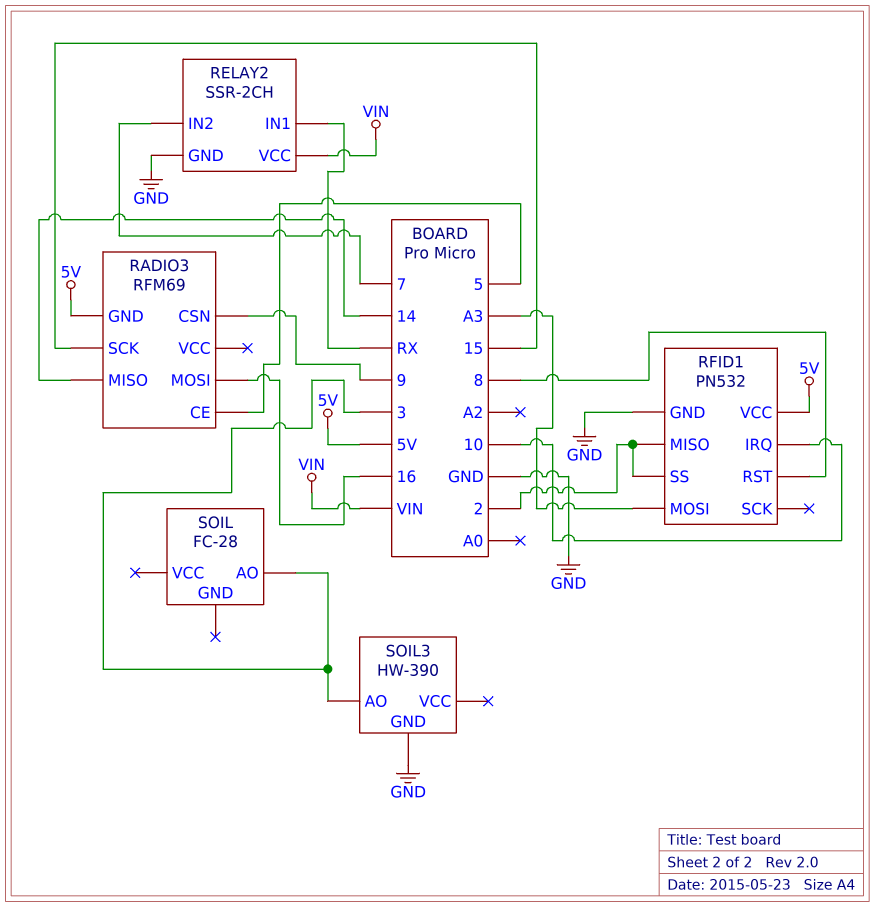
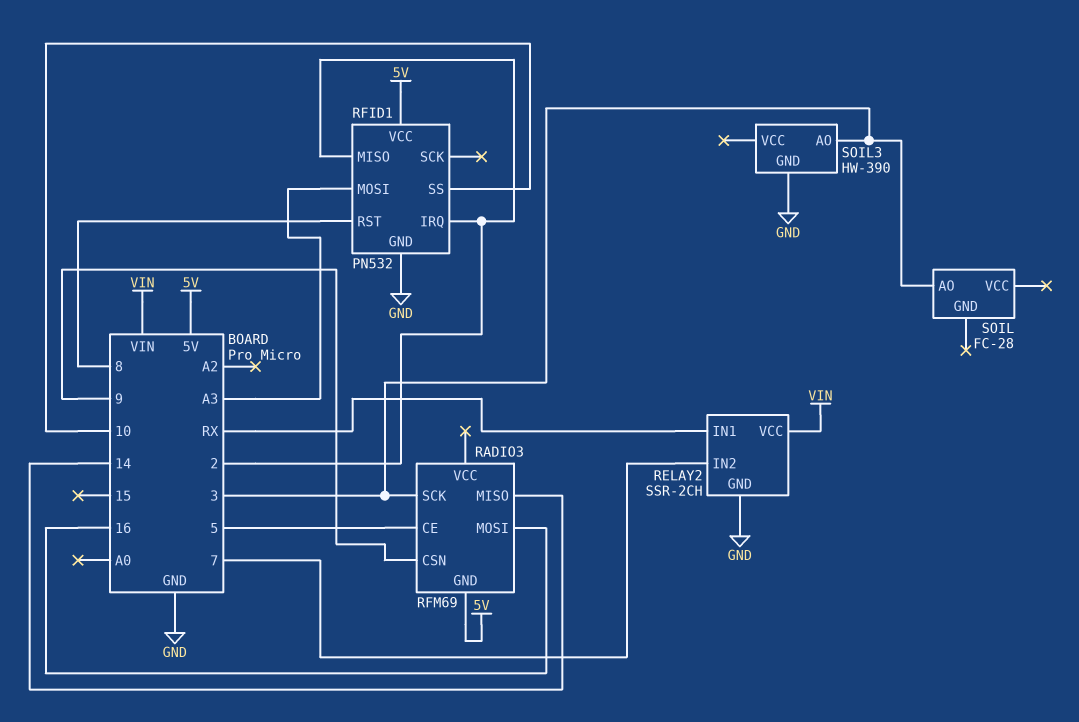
RADIO3 pin SCK: 15 -> 3
RFID1 pin IRQ: 10 -> 2
RFID1 pin SS: 2 -> 10

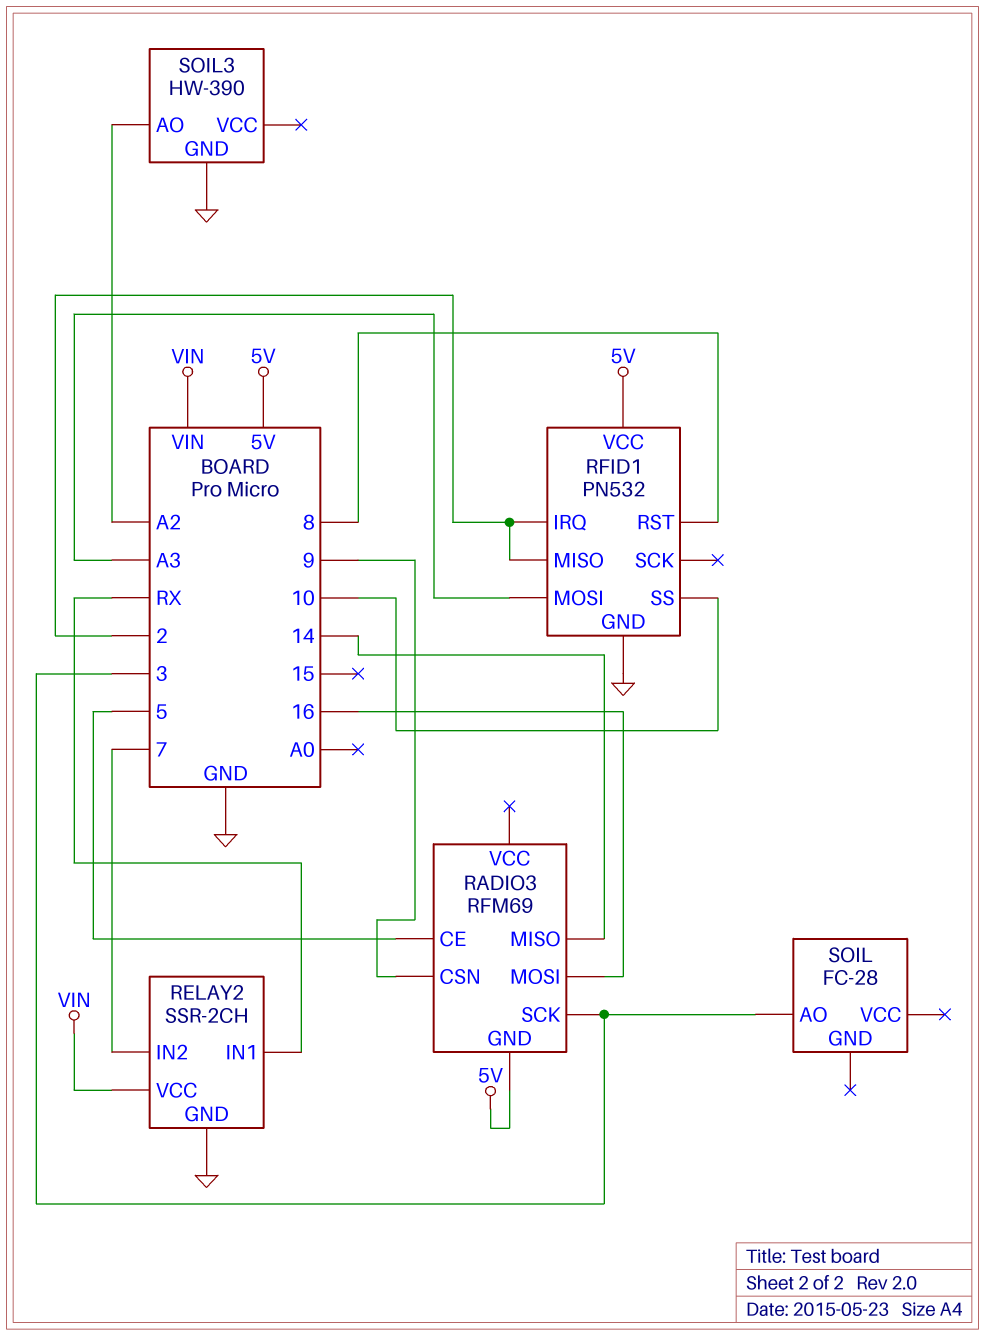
SOIL3 pin AO: 3 -> A2

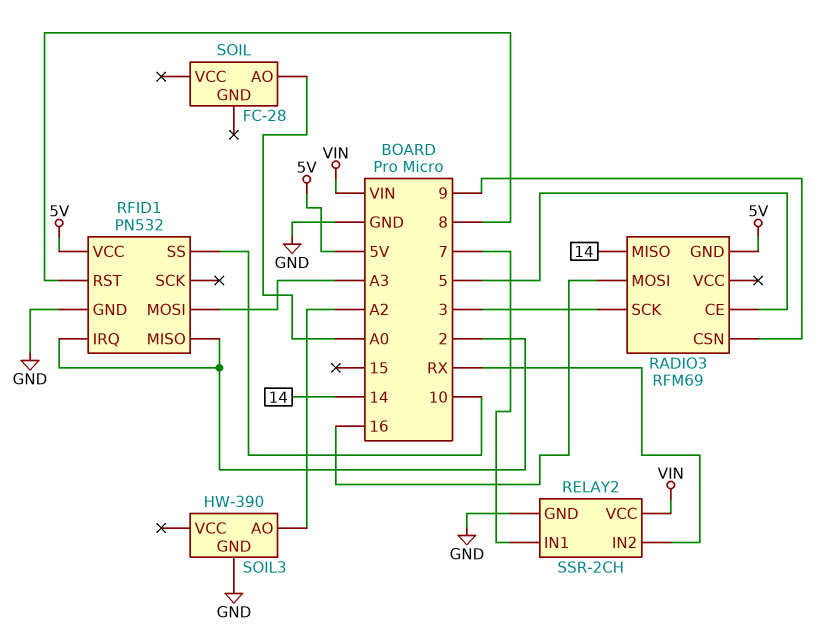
RELAY2 pin IN1: RX -> 7
RELAY2 pin IN2: 7 -> RX
SOIL pin AO: 3 -> A0

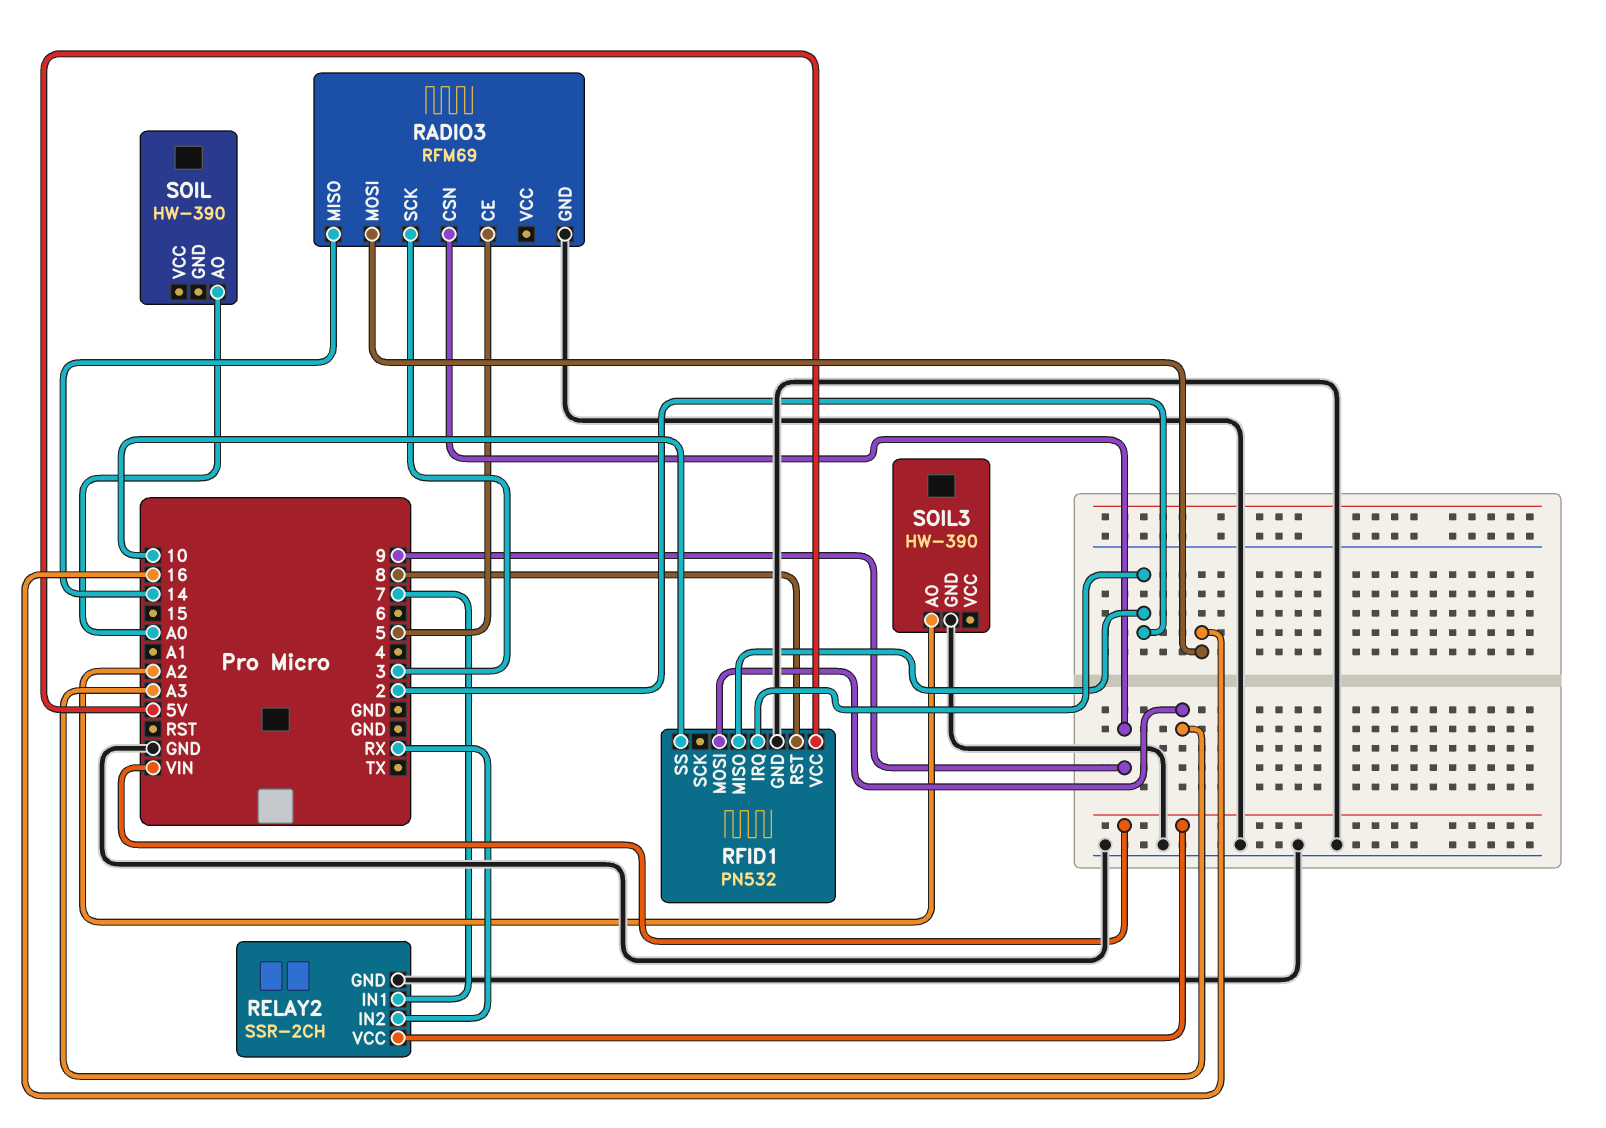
RADIO3 pin GND: 5V -> GND
SOIL: FC-28 -> HW-390

